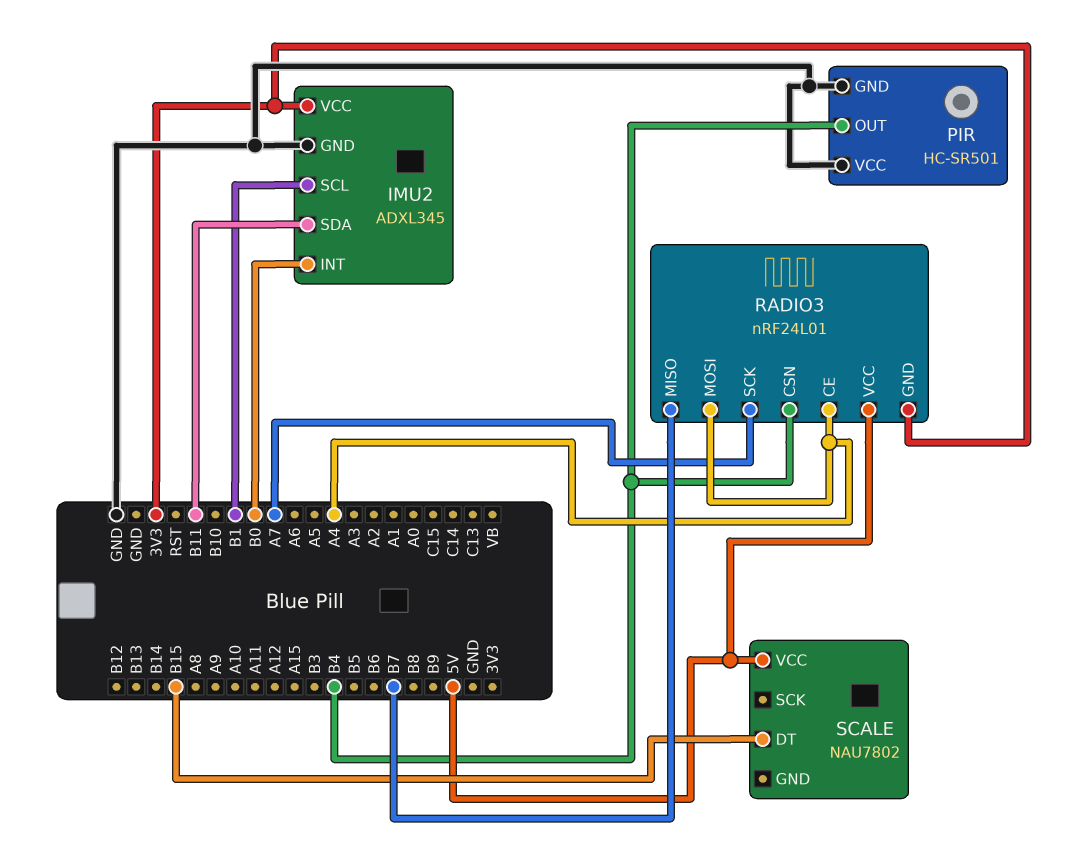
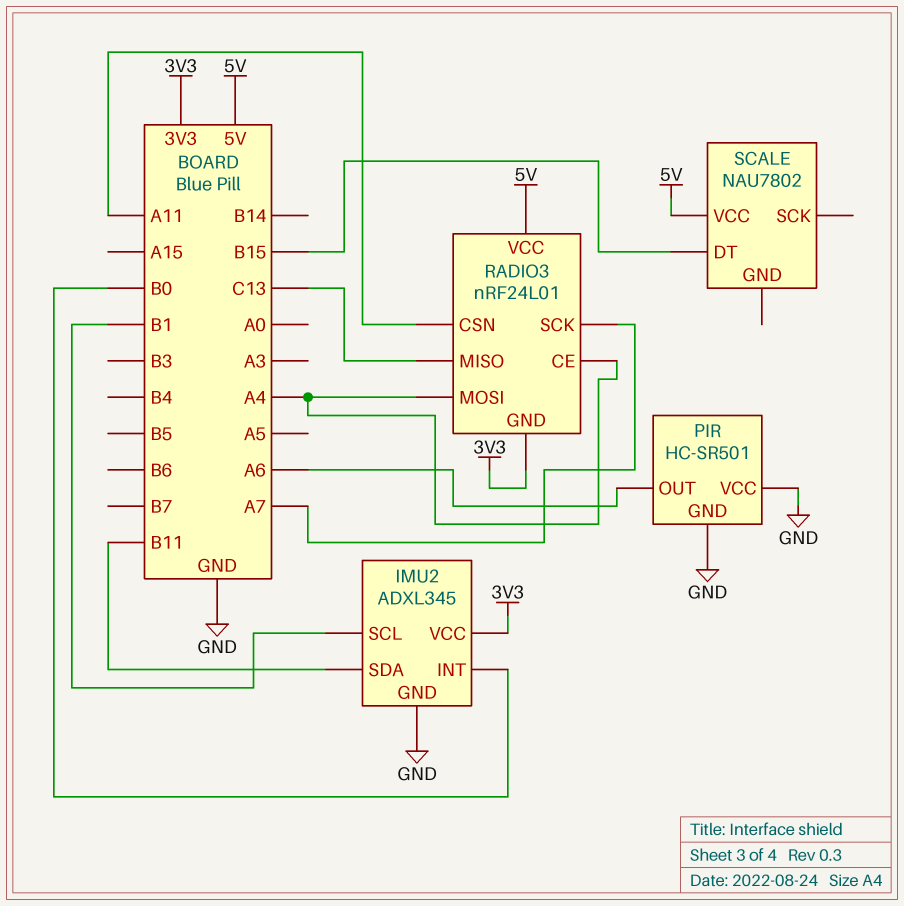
PIR pin OUT: B4 -> A6
RADIO3 pin CSN: B4 -> A11
RADIO3 pin MISO: B7 -> C13

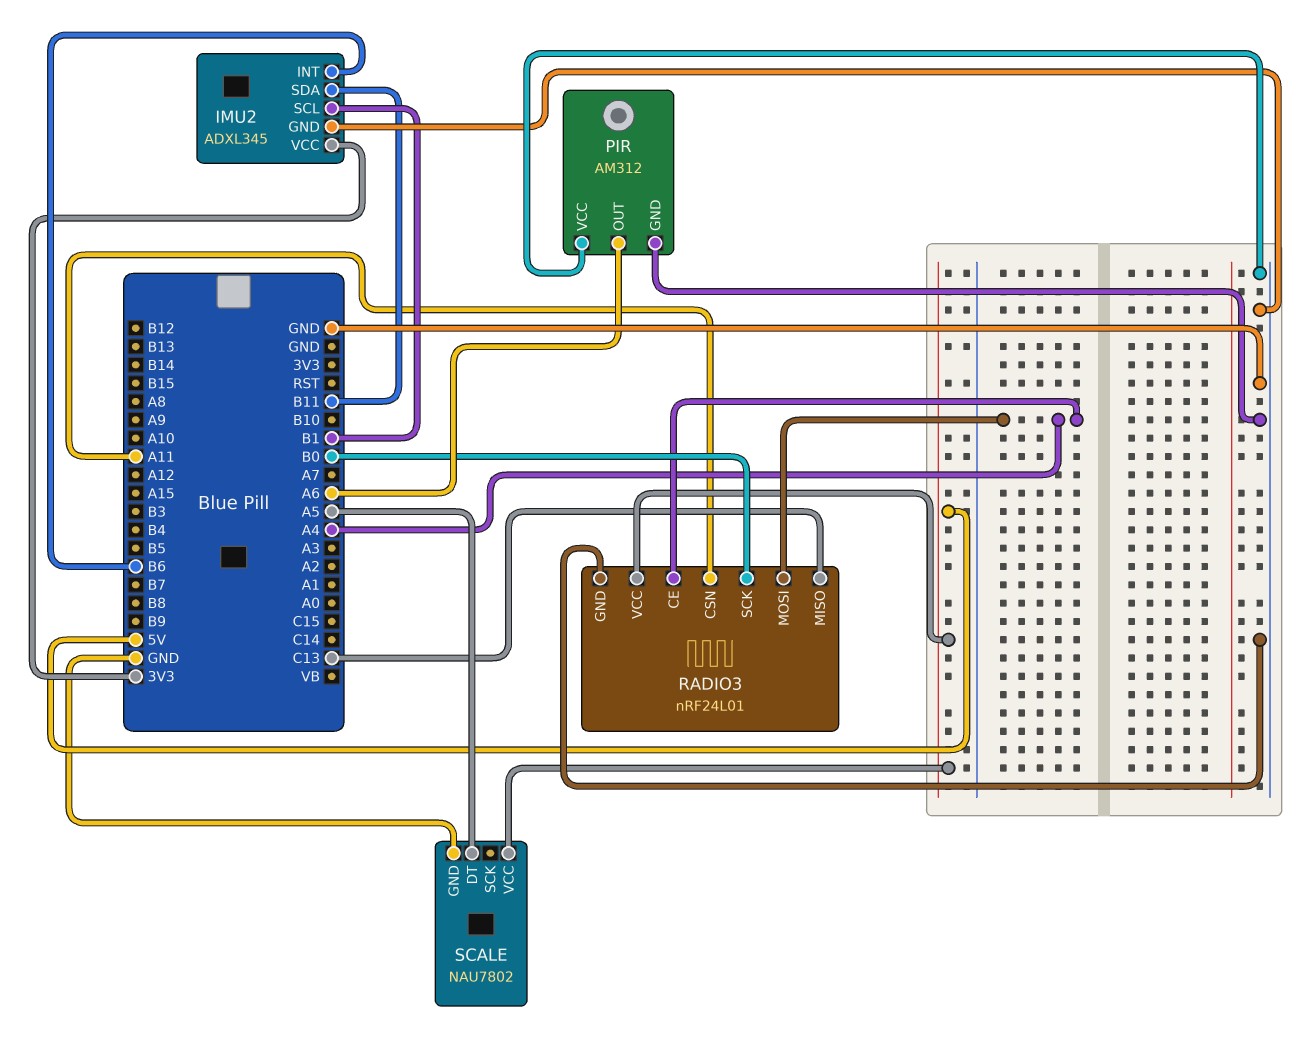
IMU2 pin INT: B0 -> B6
PIR: HC-SR501 -> AM312
RADIO3 pin GND: 3V3 -> GND
RADIO3 pin SCK: A7 -> B0
SCALE pin DT: B15 -> A5
SCALE pin GND: none -> GND

